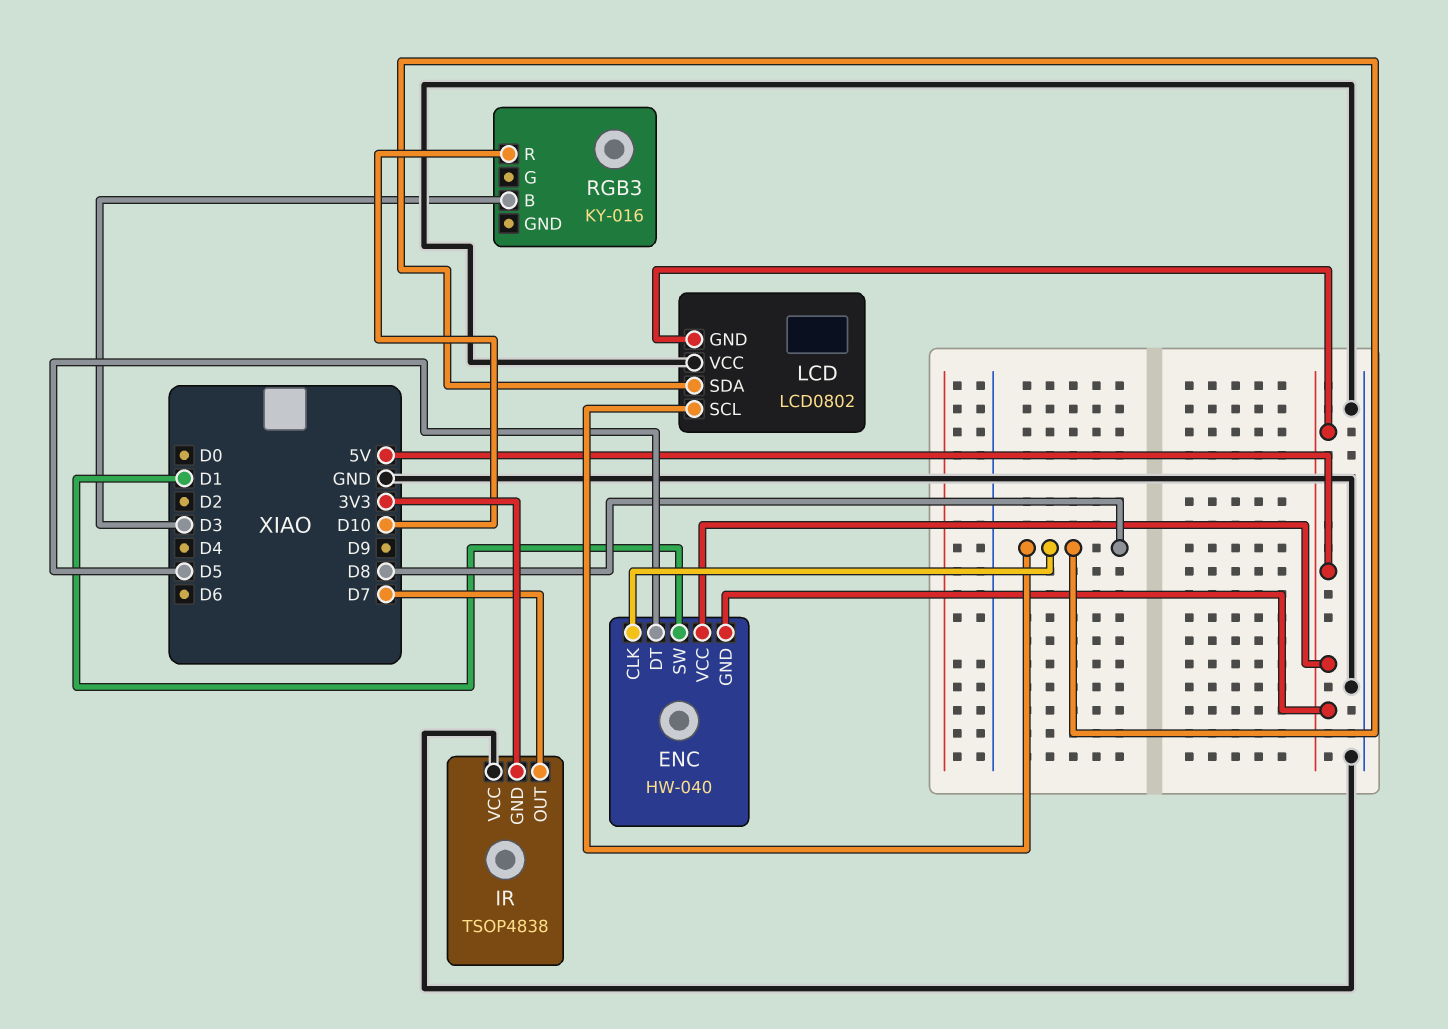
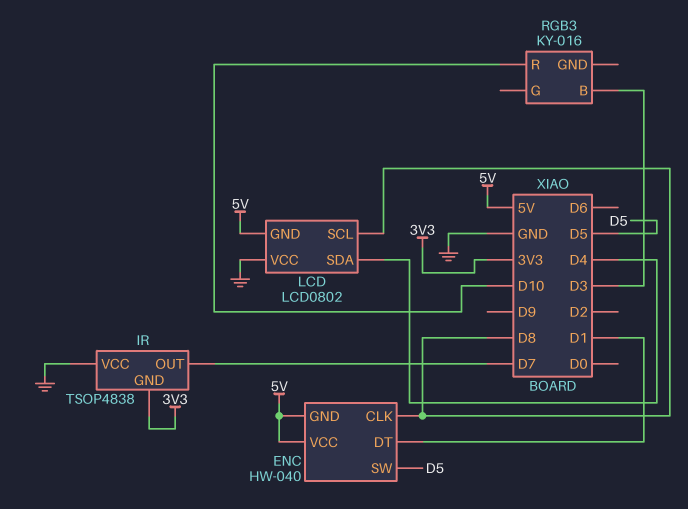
ENC pin DT: D5 -> D1
ENC pin SW: D1 -> D5
LCD pin SDA: D8 -> D4

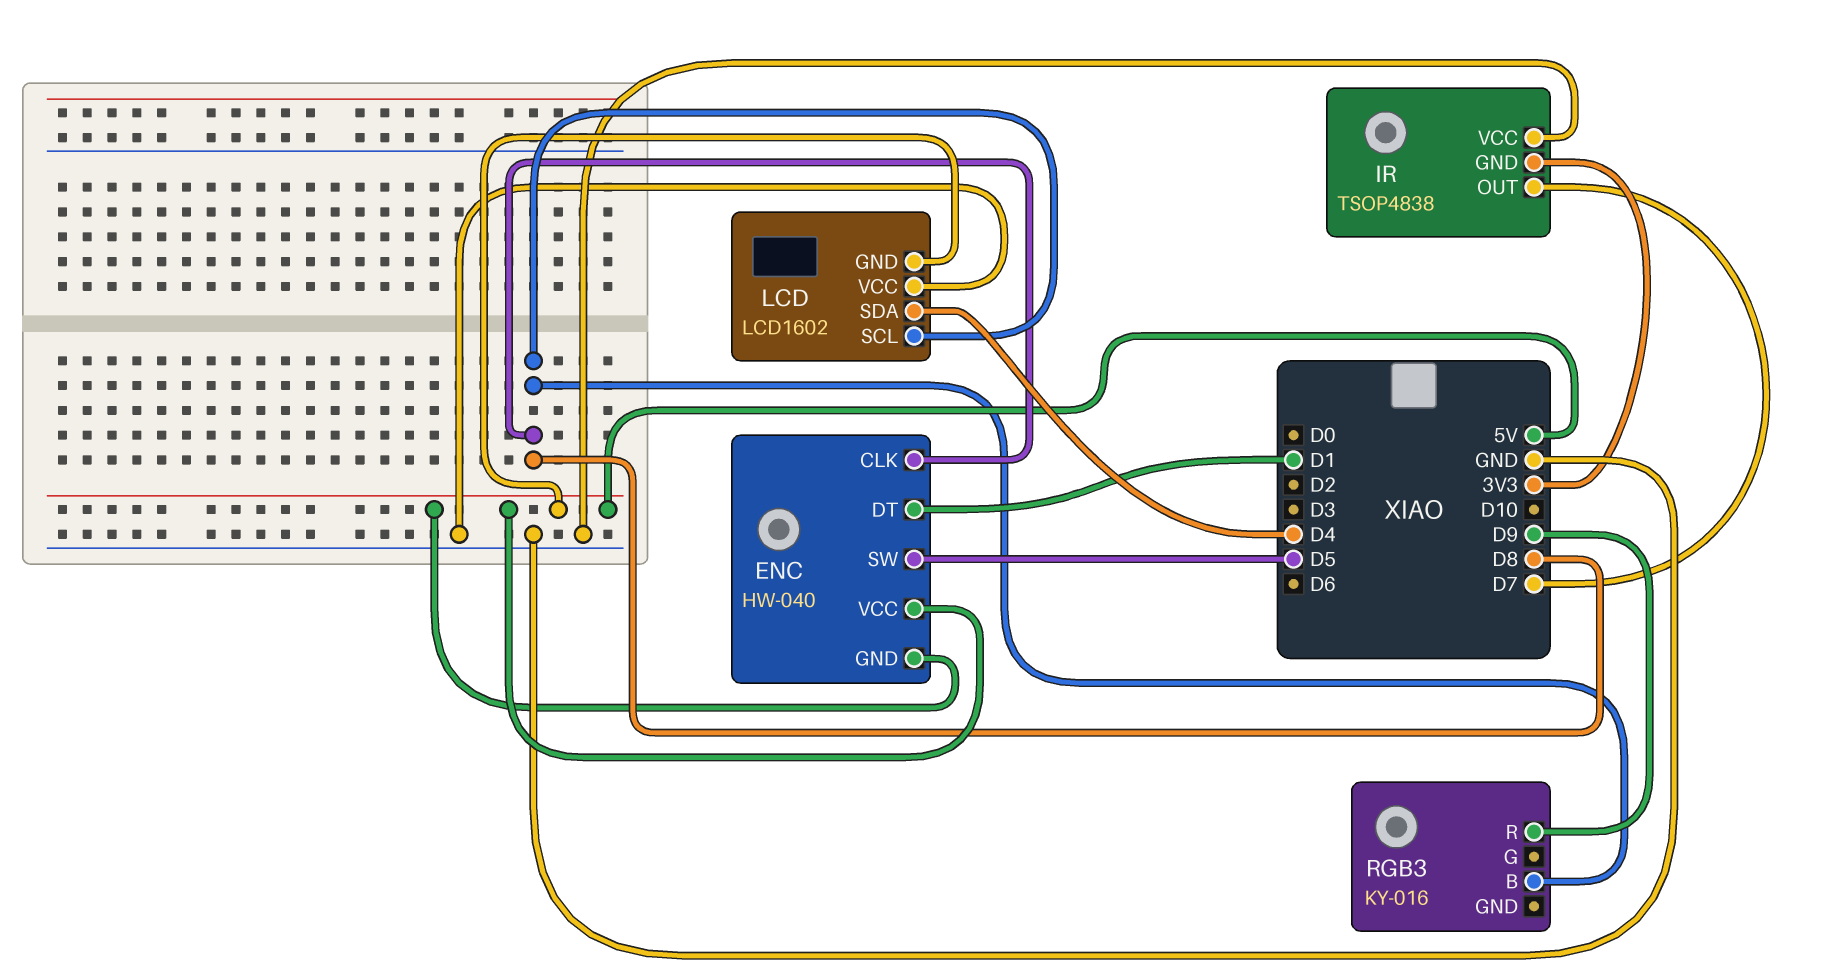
LCD: LCD0802 -> LCD1602
RGB3 pin B: D3 -> D8
RGB3 pin R: D10 -> D9

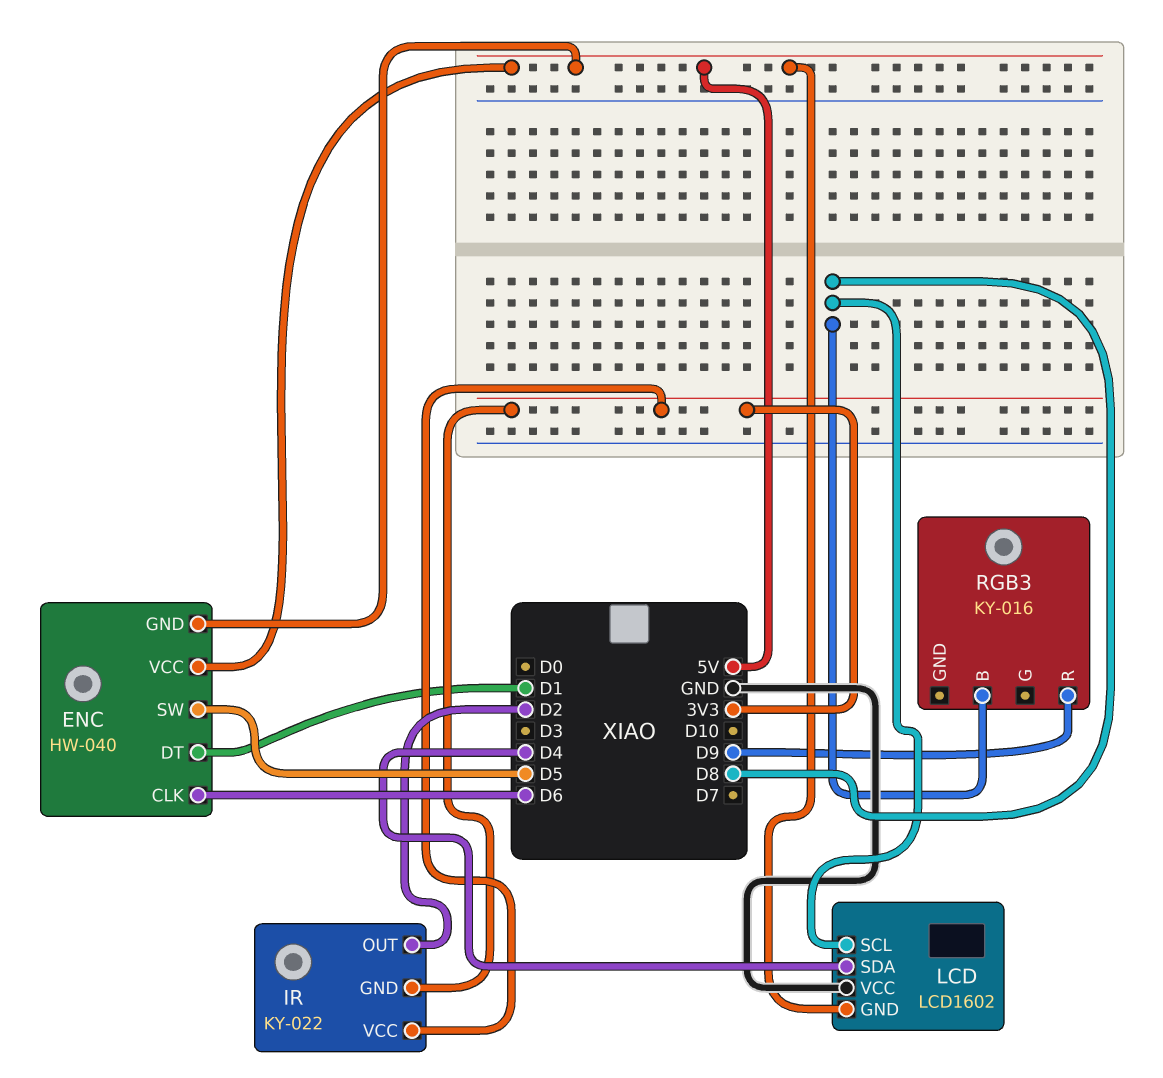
ENC pin CLK: D8 -> D6
IR: TSOP4838 -> KY-022
IR pin OUT: D7 -> D2
IR pin VCC: GND -> 3V3

